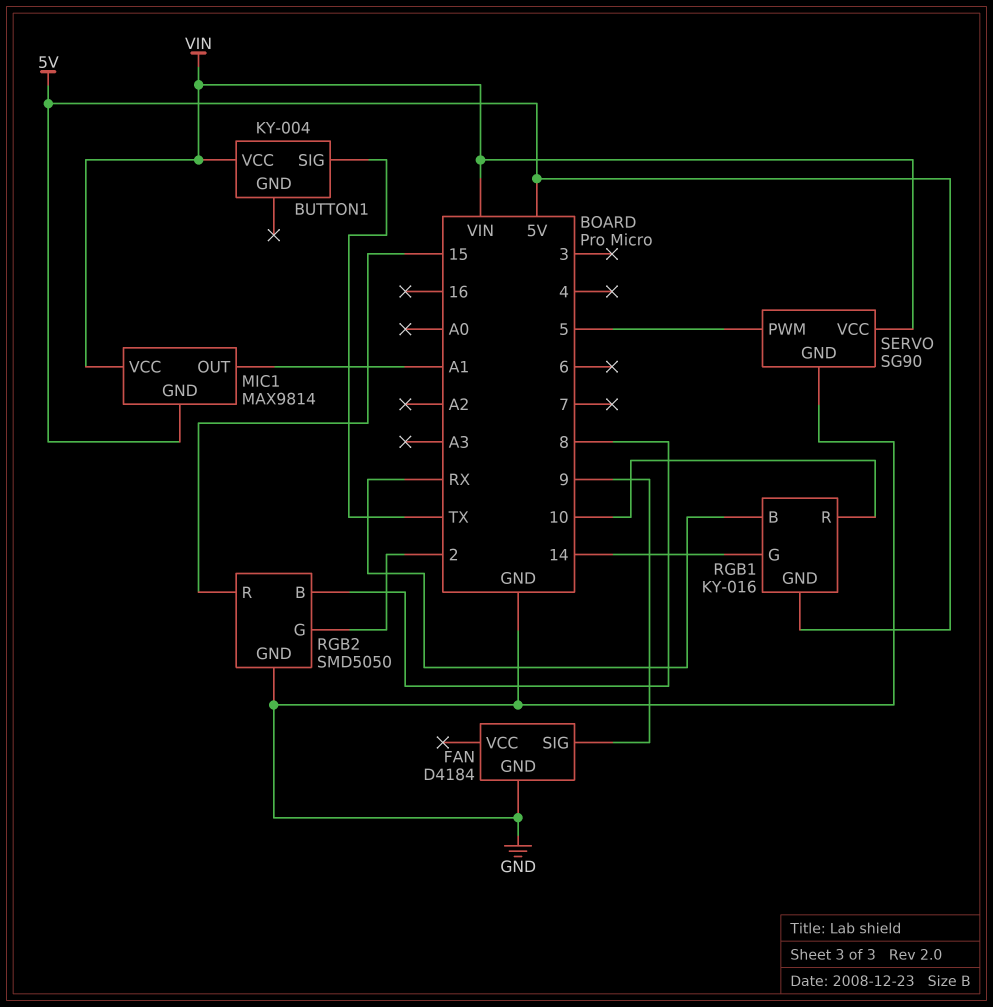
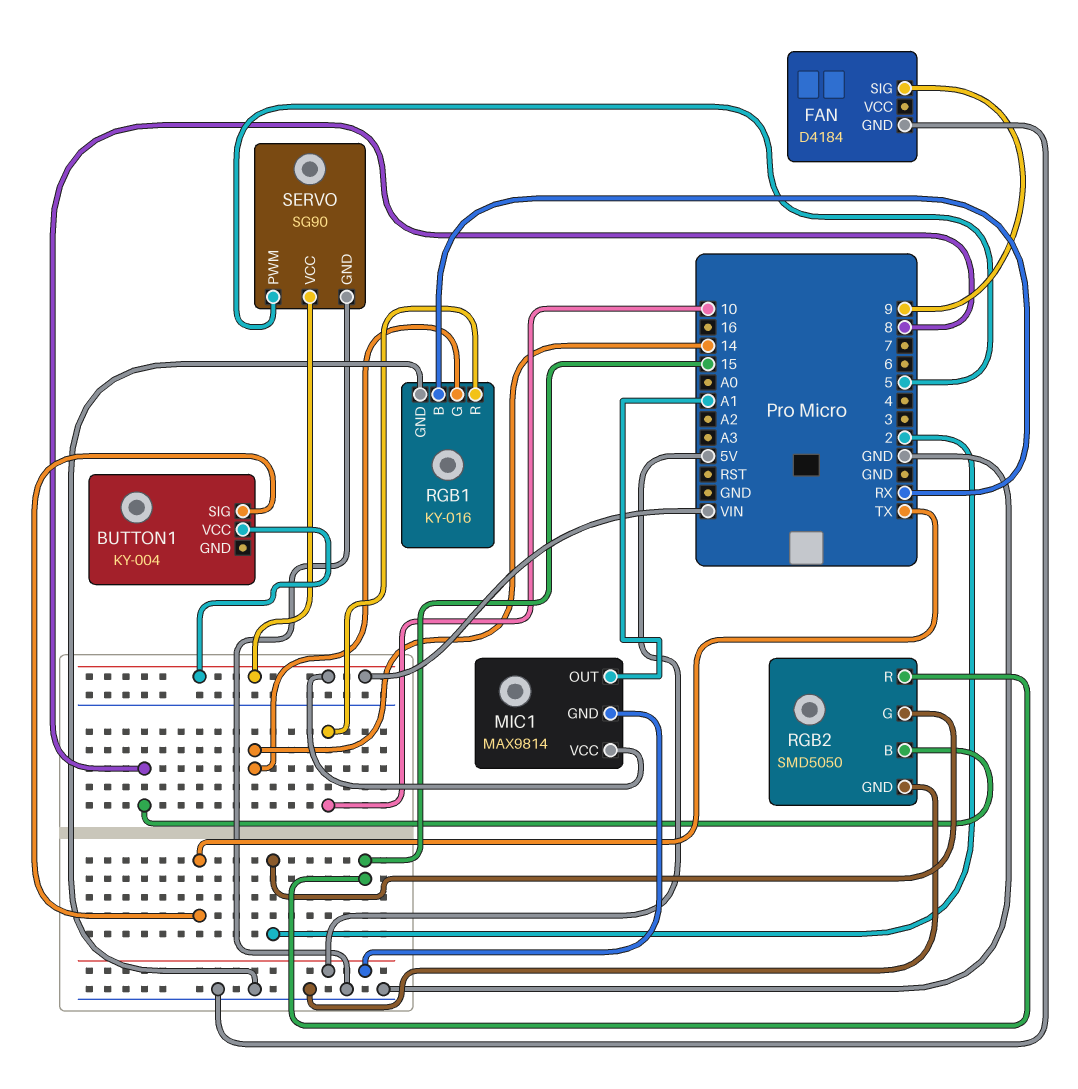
RGB1 pin GND: 5V -> GND

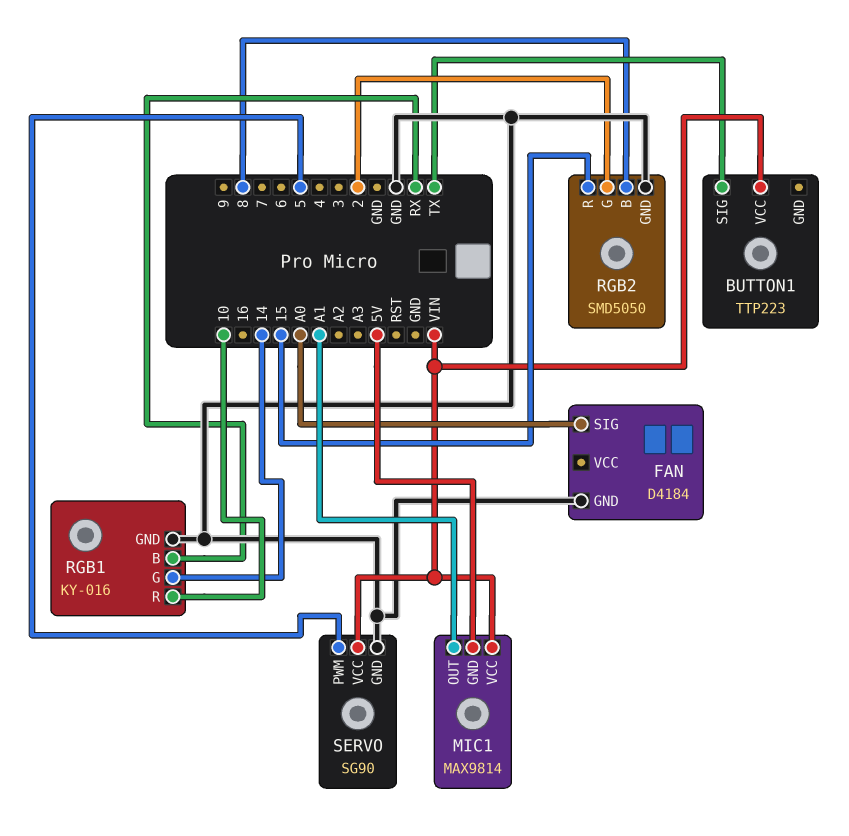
BUTTON1: KY-004 -> TTP223
FAN pin SIG: 9 -> A0

